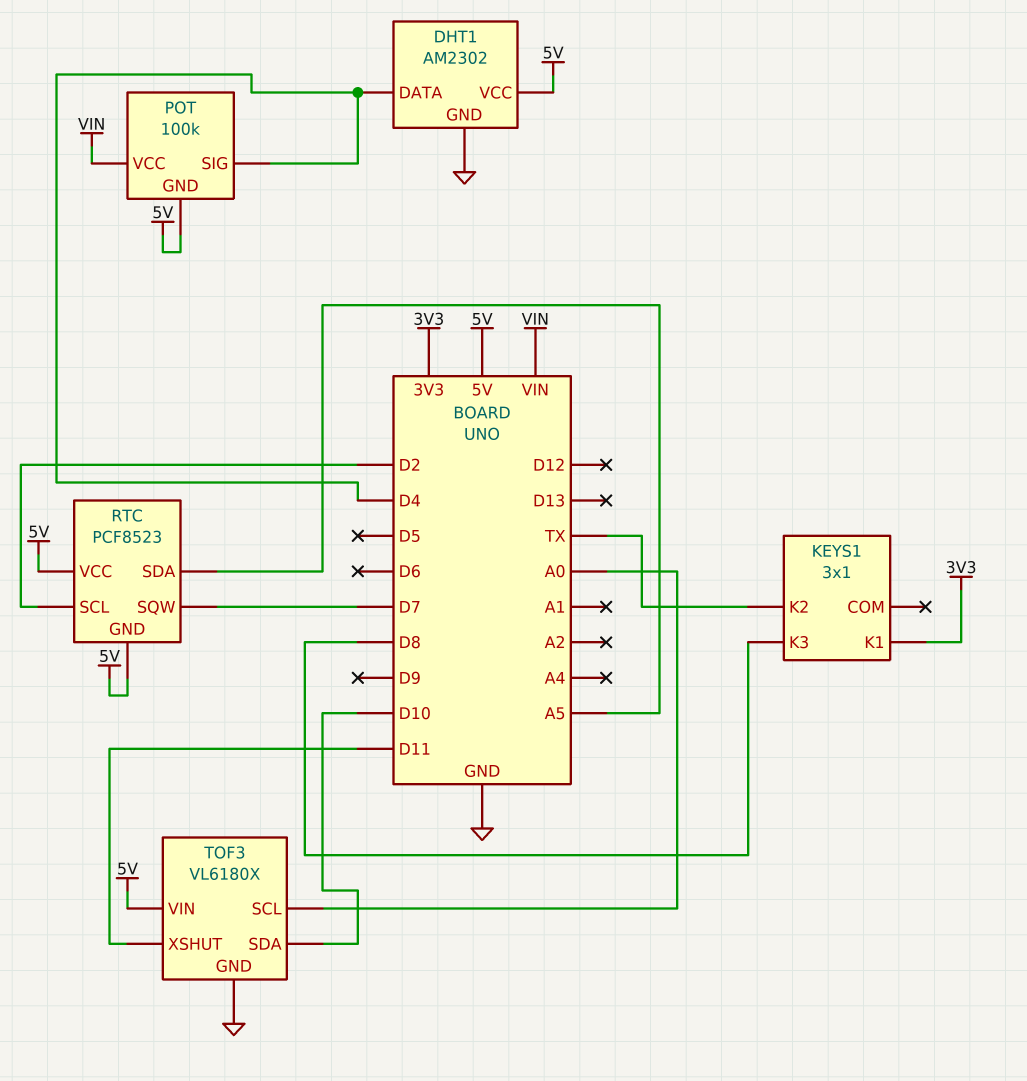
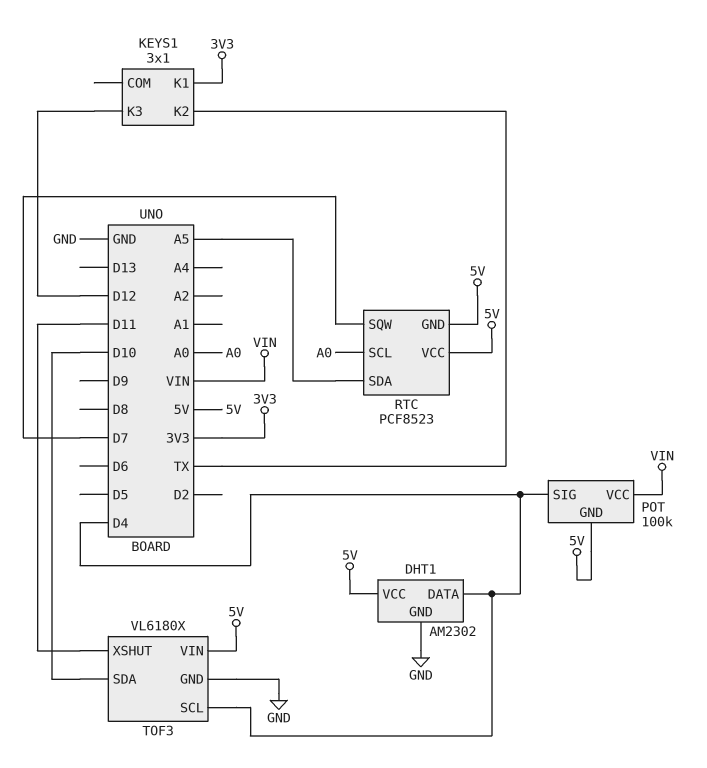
KEYS1 pin K3: D8 -> D12
RTC pin SCL: D2 -> A0
TOF3 pin SCL: A0 -> D4

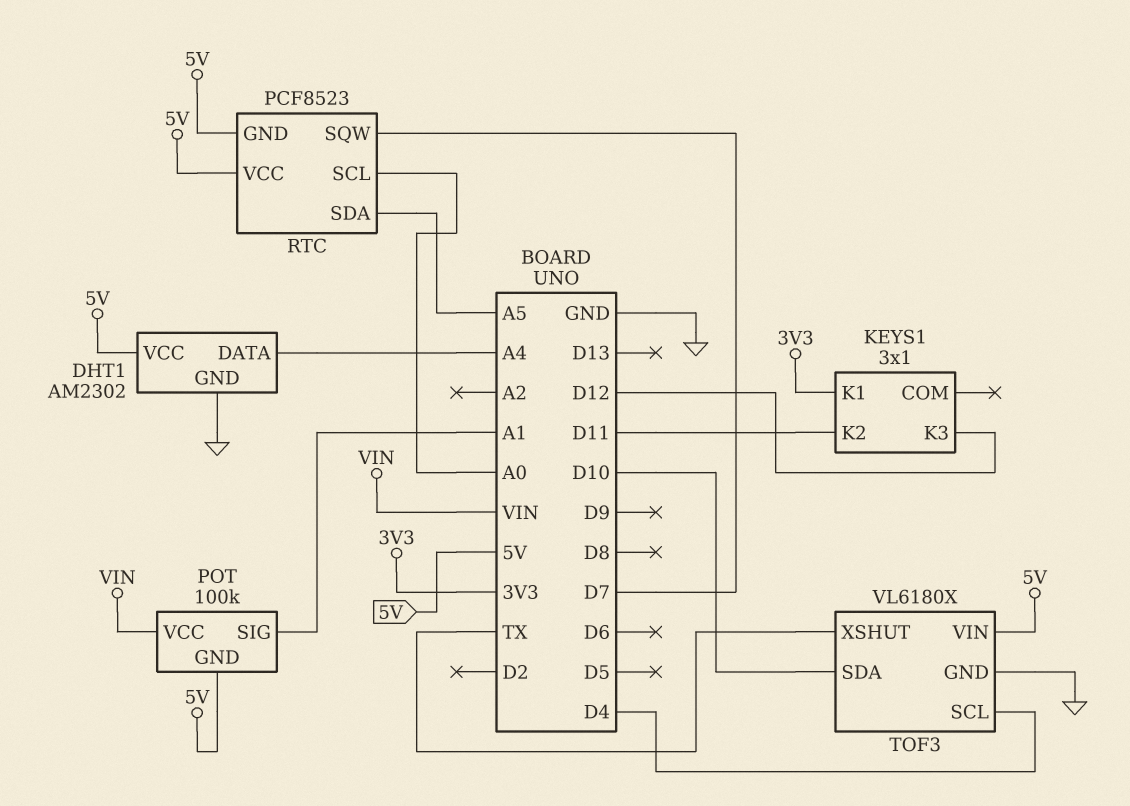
DHT1 pin DATA: D4 -> A4
KEYS1 pin K2: TX -> D11
POT pin SIG: D4 -> A1
TOF3 pin XSHUT: D11 -> TX

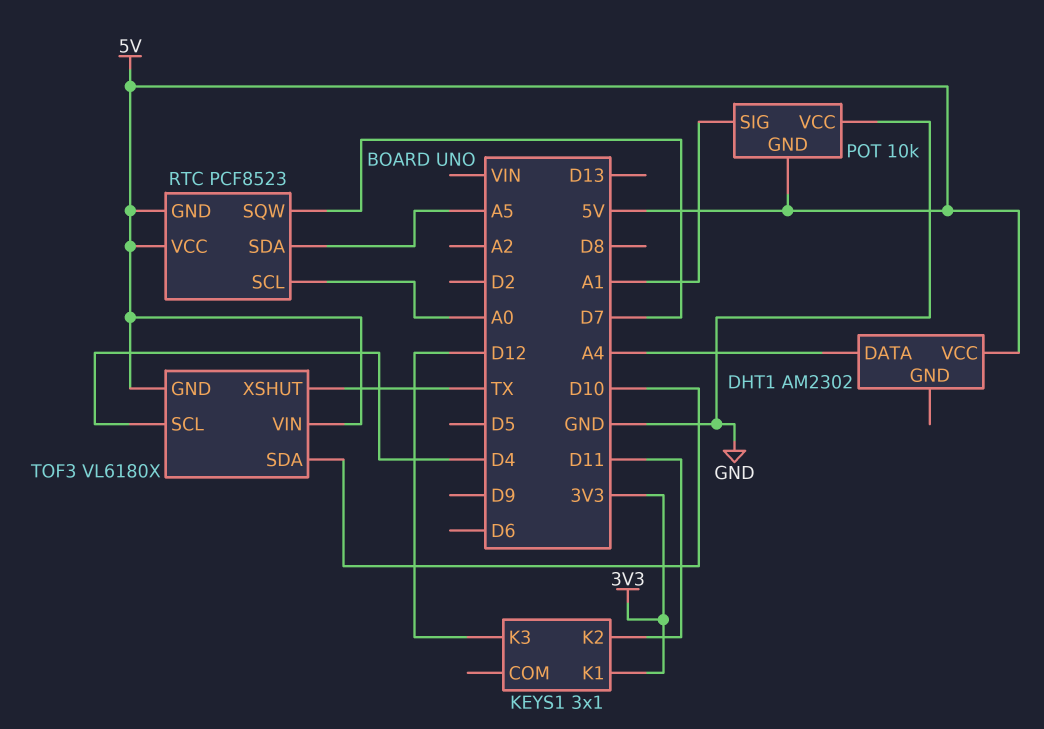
DHT1 pin GND: GND -> none
POT: 100k -> 10k
POT pin VCC: VIN -> GND
TOF3 pin GND: GND -> 5V

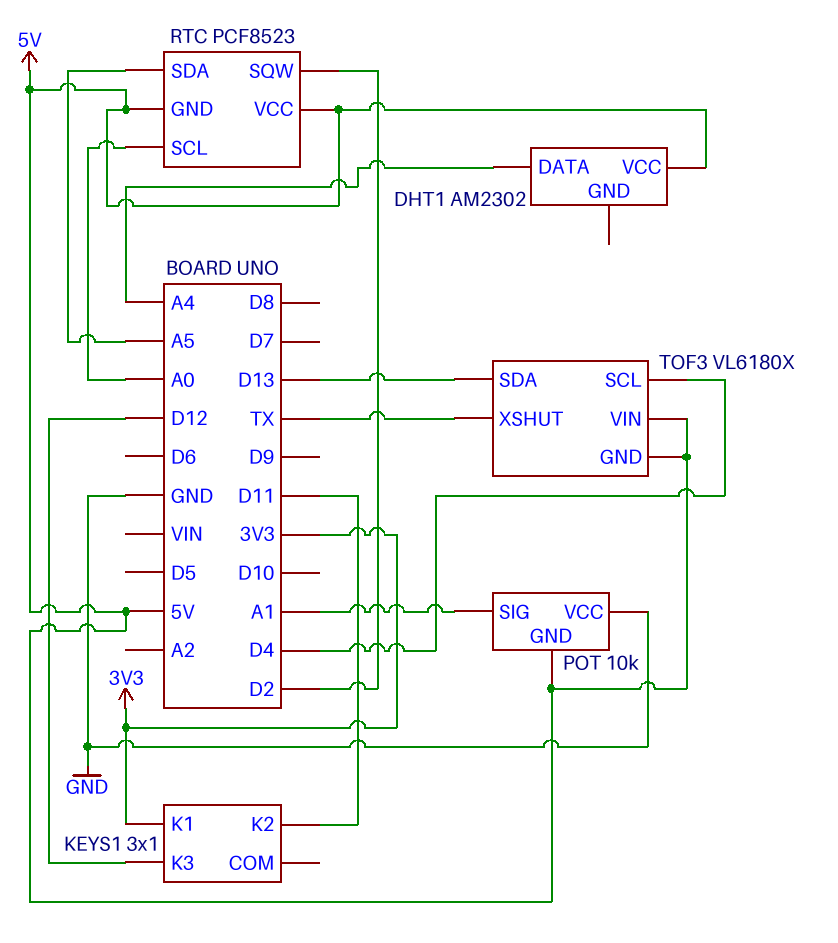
RTC pin SQW: D7 -> D2
TOF3 pin SDA: D10 -> D13

